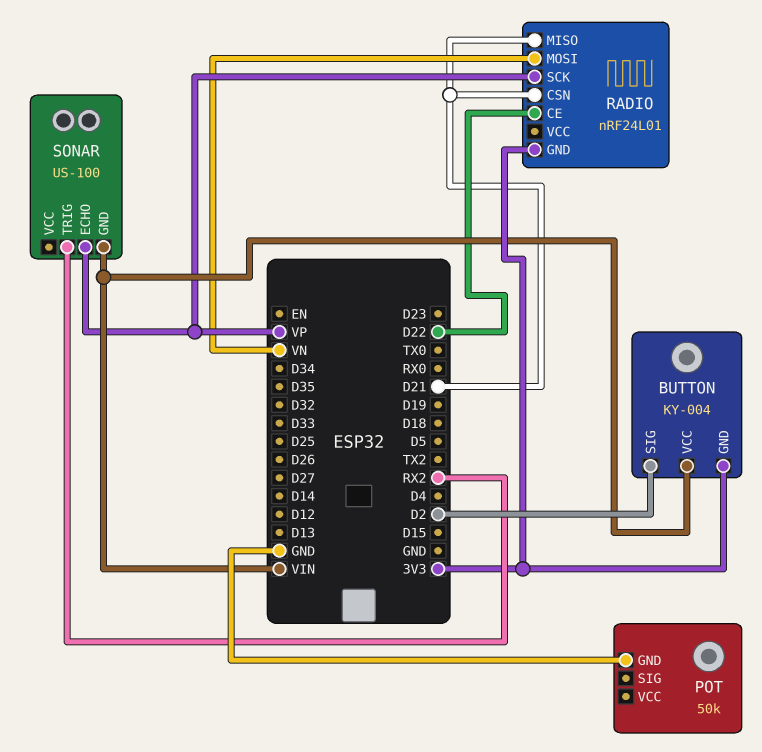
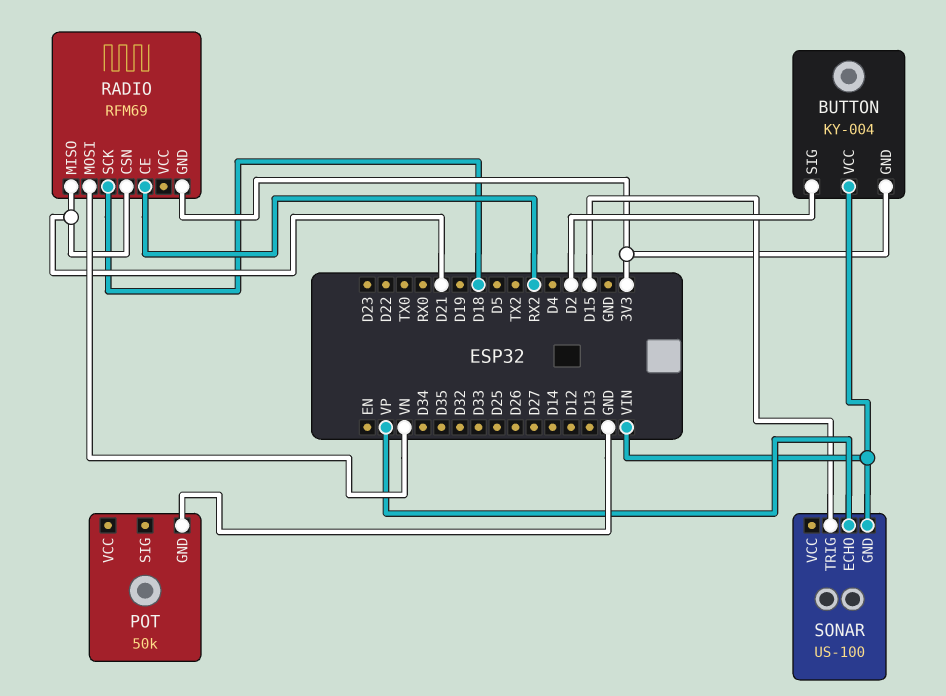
RADIO: nRF24L01 -> RFM69
RADIO pin CE: D22 -> RX2
RADIO pin SCK: VP -> D18
SONAR pin TRIG: RX2 -> D15

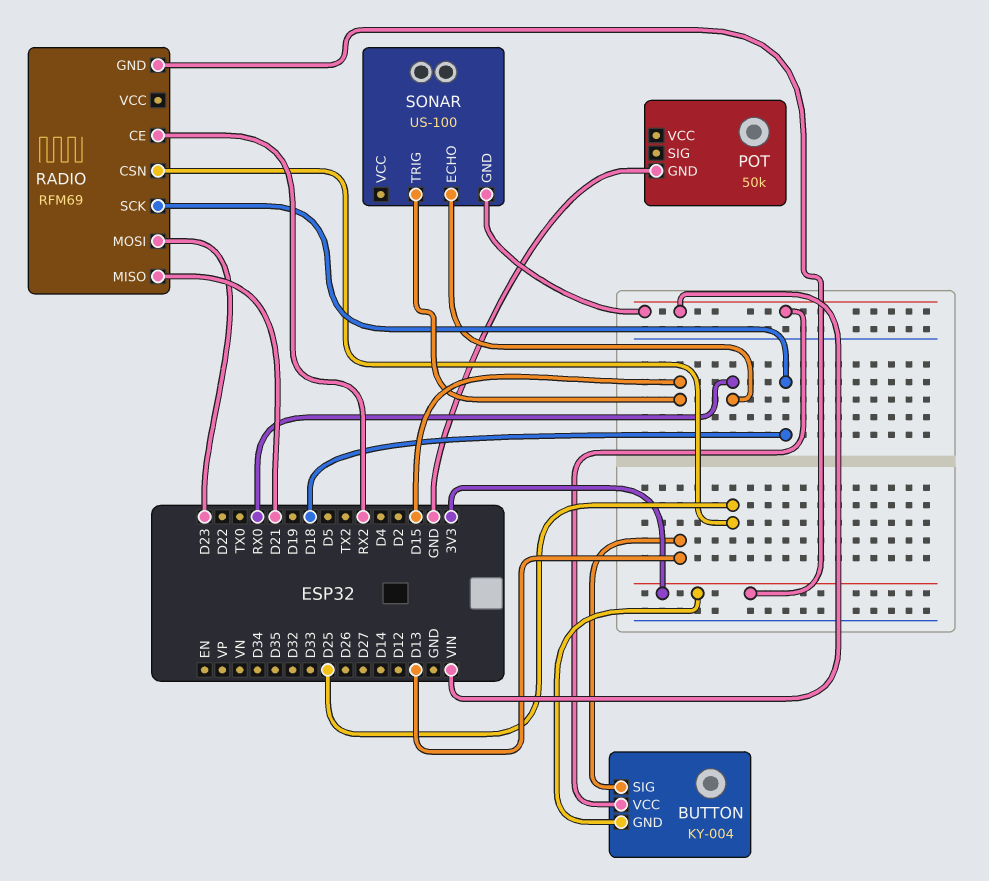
BUTTON pin SIG: D2 -> D13
RADIO pin CSN: D21 -> D25
RADIO pin MOSI: VN -> D23
SONAR pin ECHO: VP -> RX0

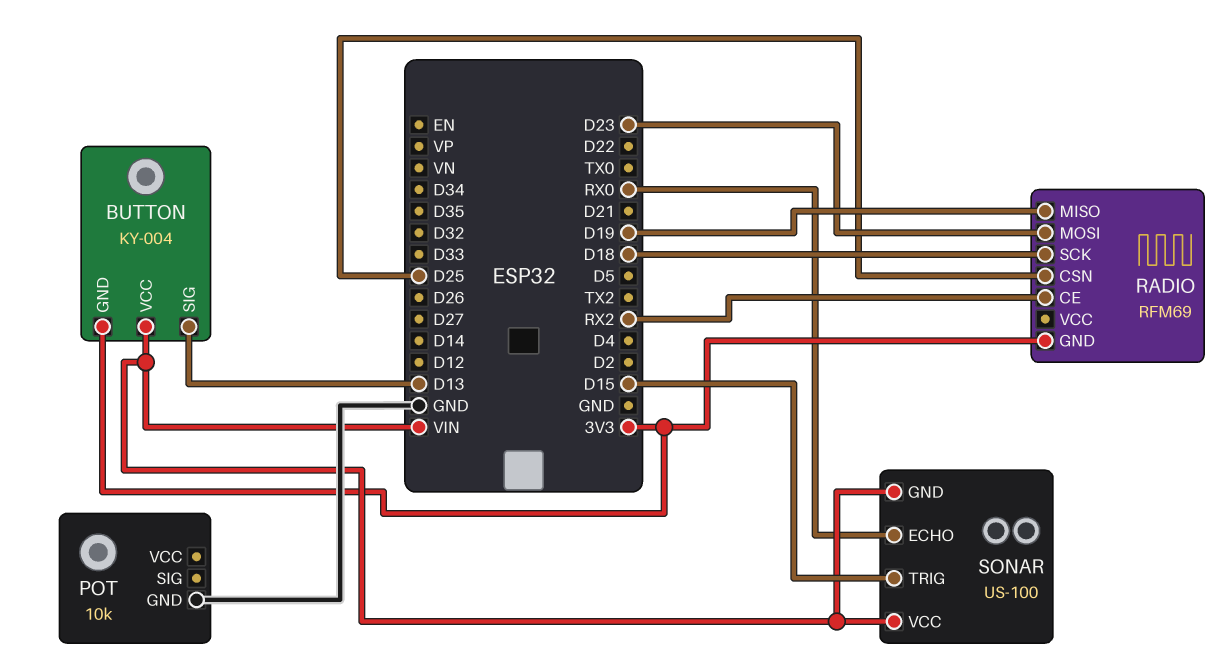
POT: 50k -> 10k
RADIO pin MISO: D21 -> D19
SONAR pin VCC: none -> VIN

